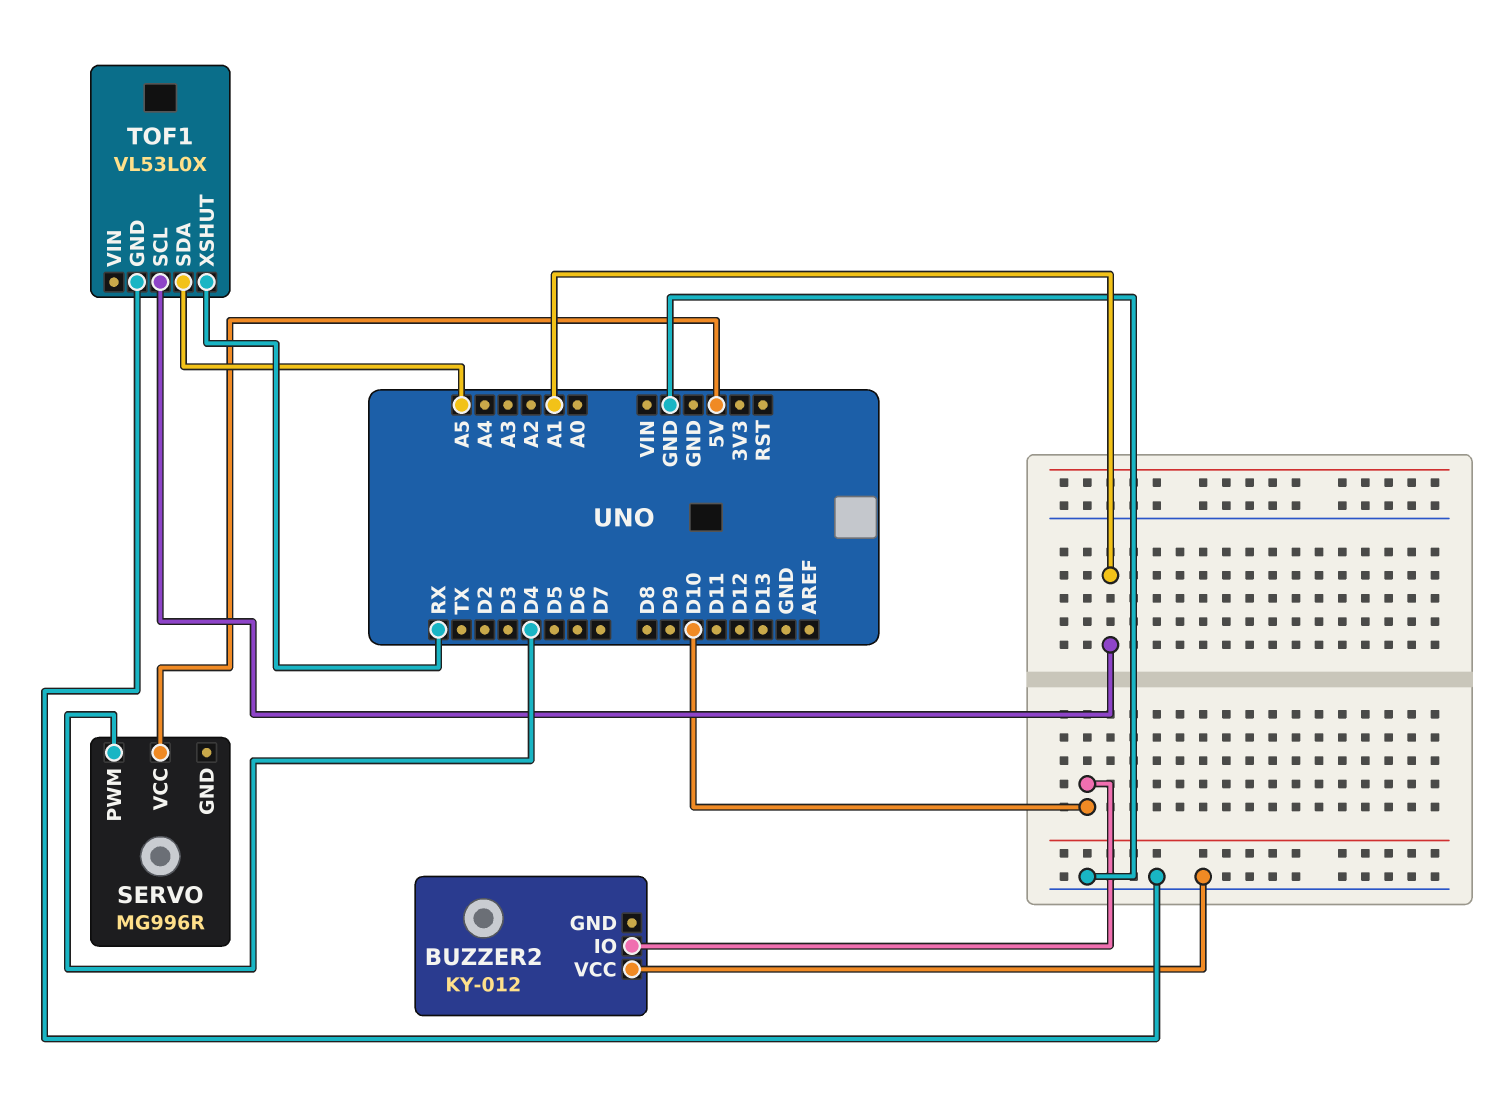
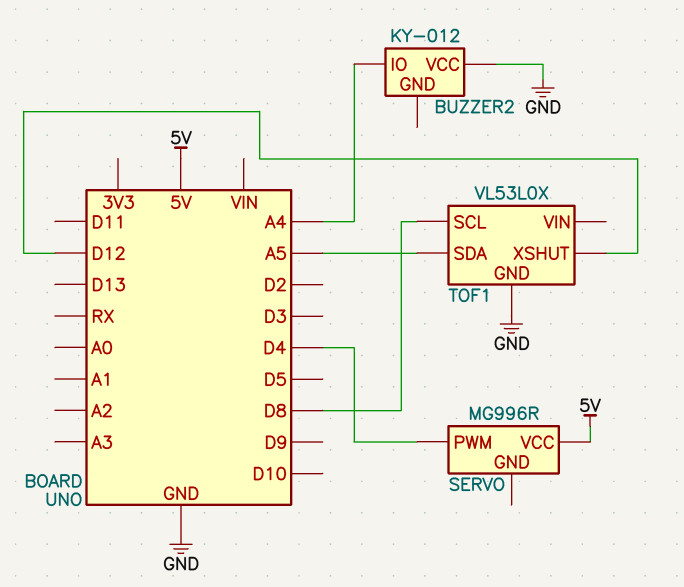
BUZZER2 pin IO: D10 -> A4
TOF1 pin SCL: A1 -> D8
TOF1 pin XSHUT: RX -> D12

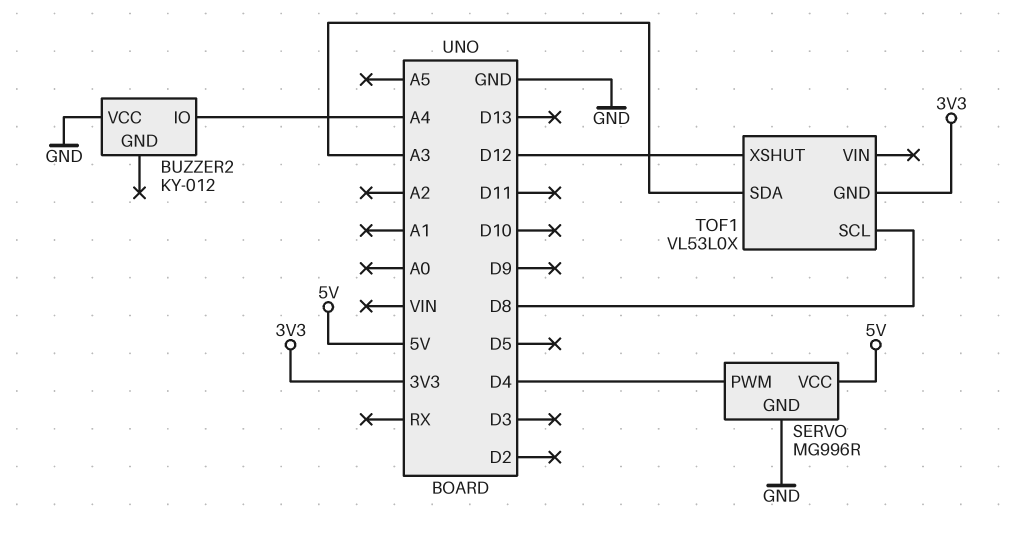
SERVO pin GND: none -> GND
TOF1 pin GND: GND -> 3V3
TOF1 pin SDA: A5 -> A3

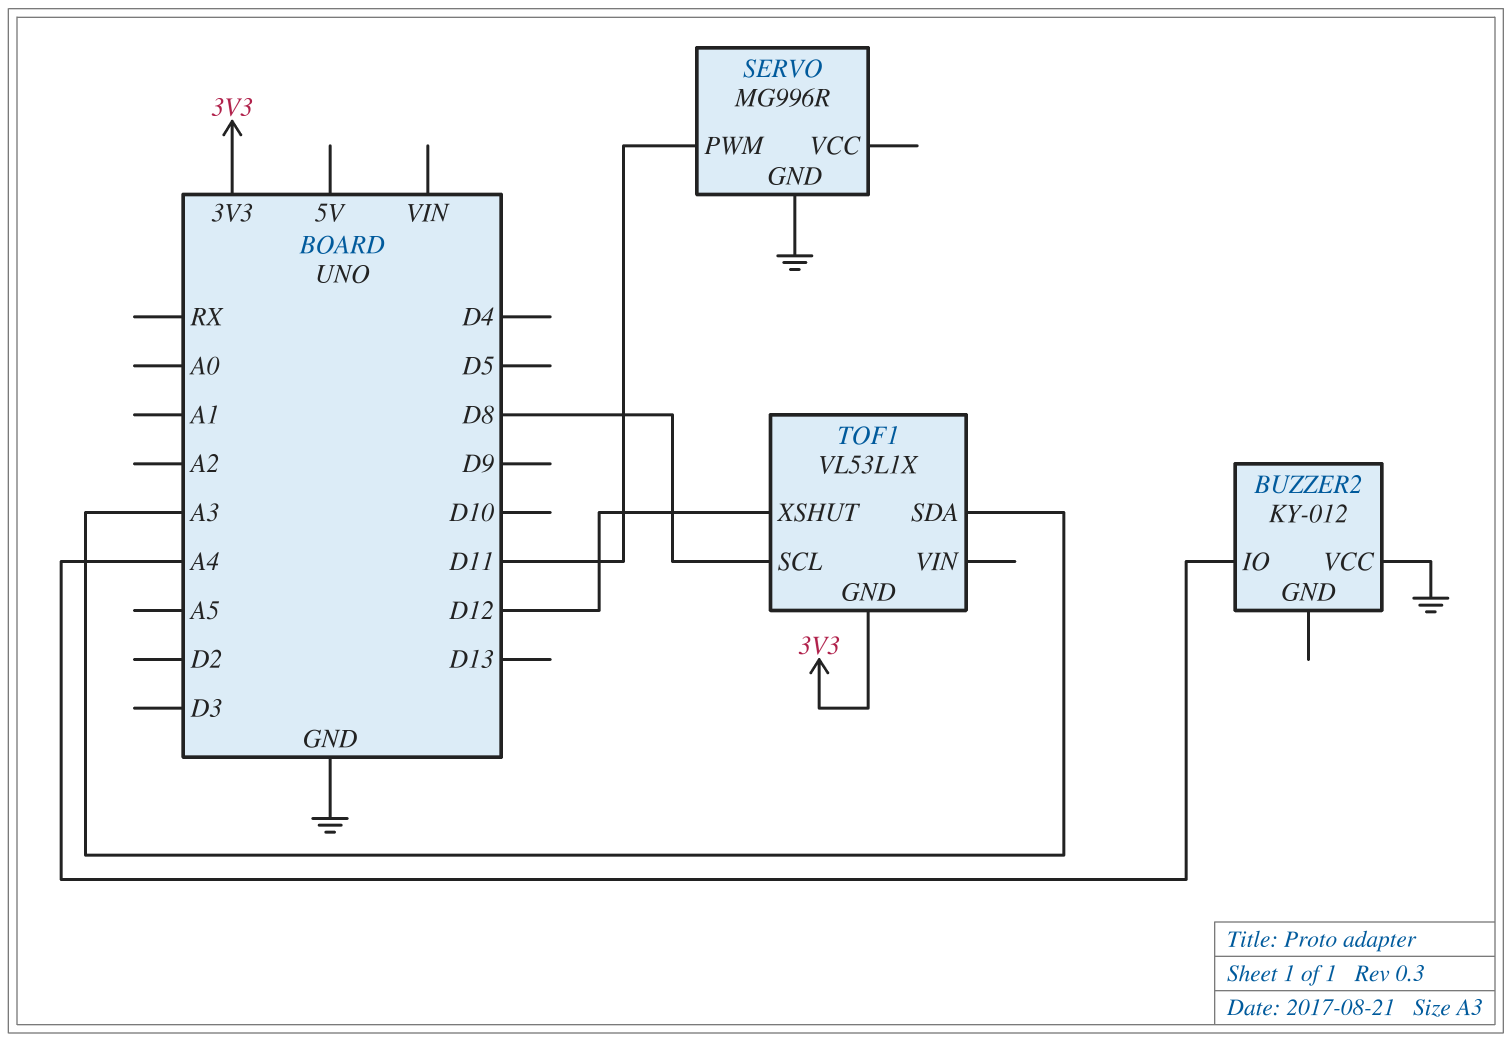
SERVO pin PWM: D4 -> D11
SERVO pin VCC: 5V -> none
TOF1: VL53L0X -> VL53L1X

